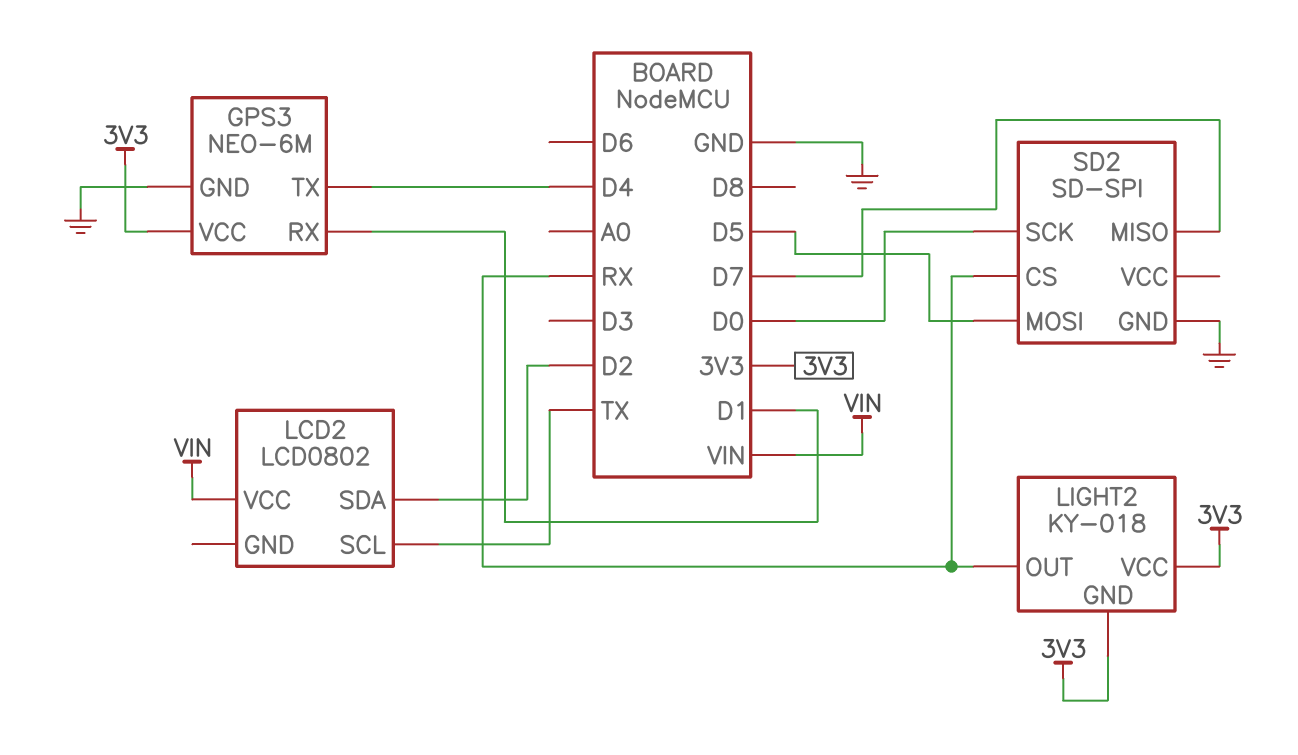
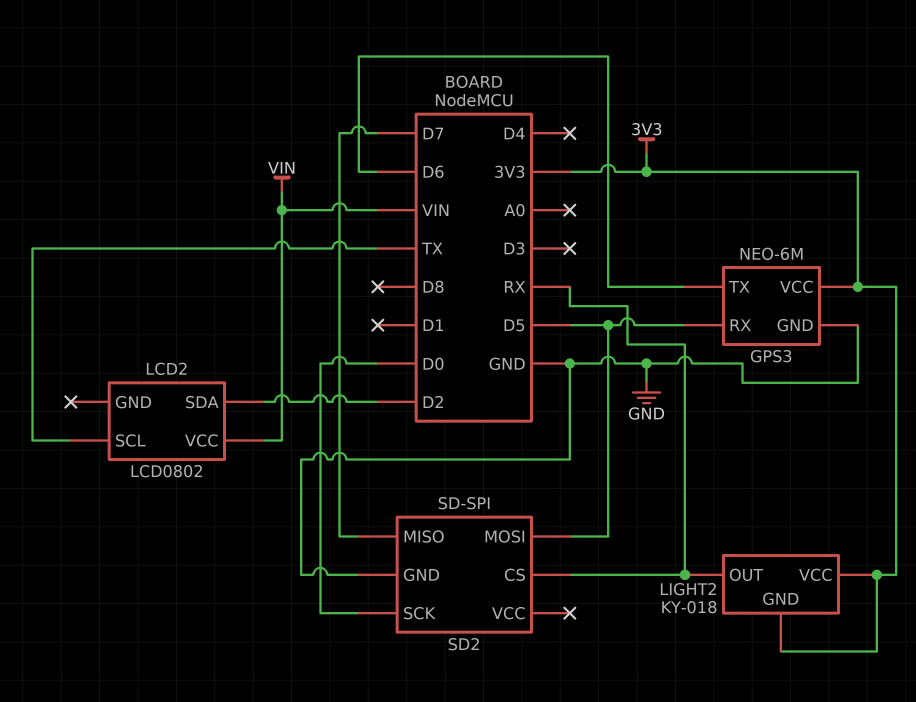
GPS3 pin RX: D1 -> D5
GPS3 pin TX: D4 -> D6

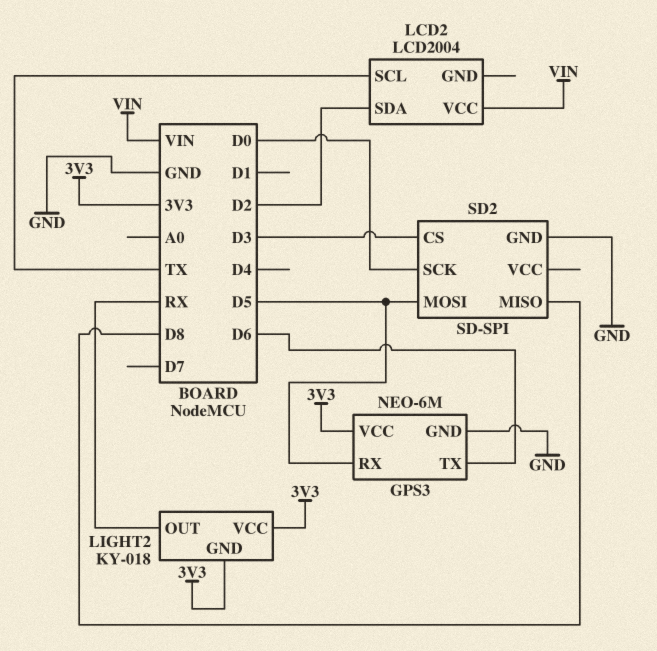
LCD2: LCD0802 -> LCD2004
SD2 pin CS: RX -> D3
SD2 pin MISO: D7 -> D8

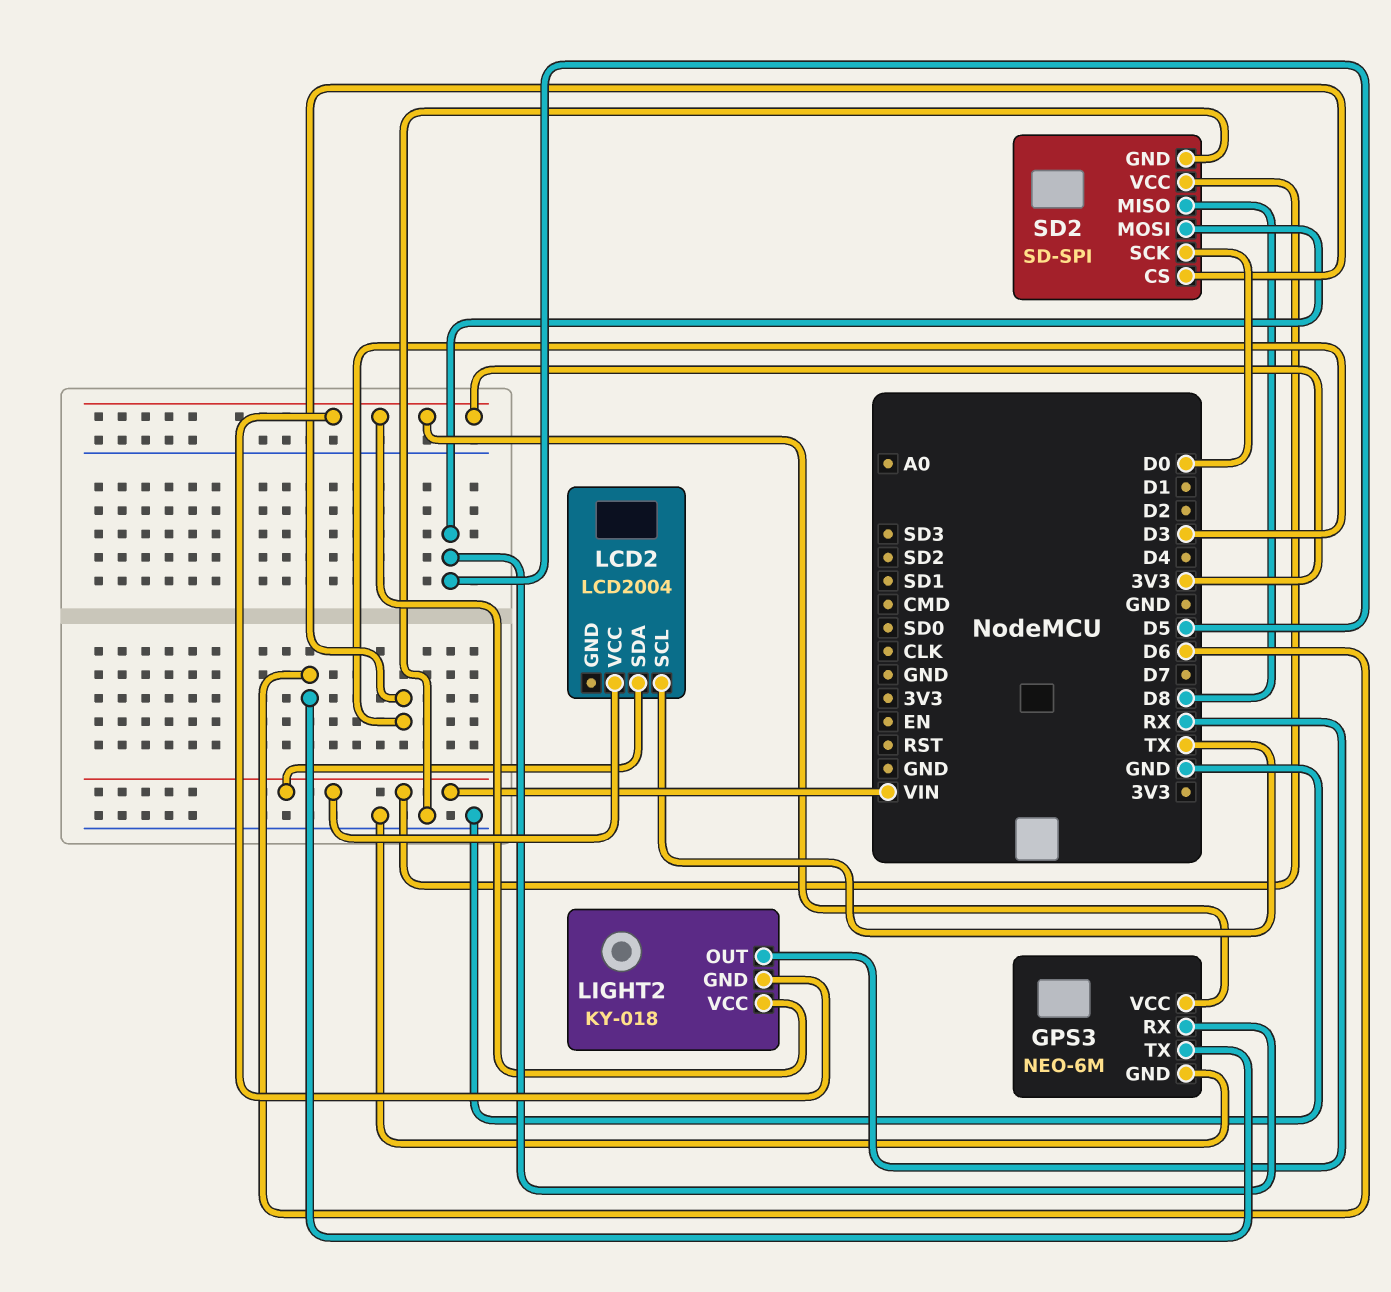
LCD2 pin SDA: D2 -> VIN
SD2 pin VCC: none -> VIN

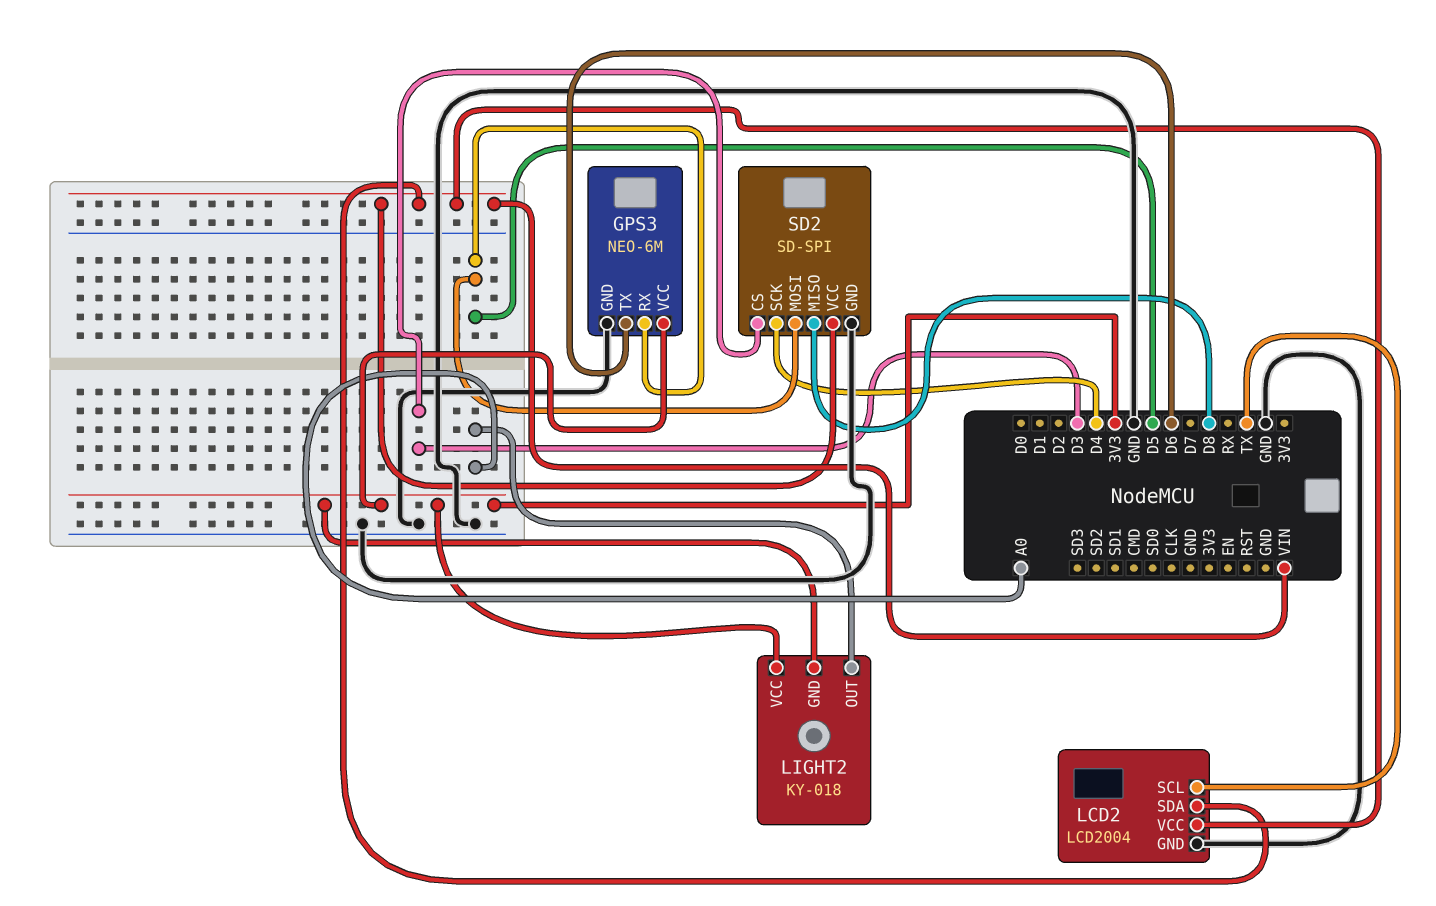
LCD2 pin GND: none -> GND
LIGHT2 pin OUT: RX -> A0
SD2 pin SCK: D0 -> D4

